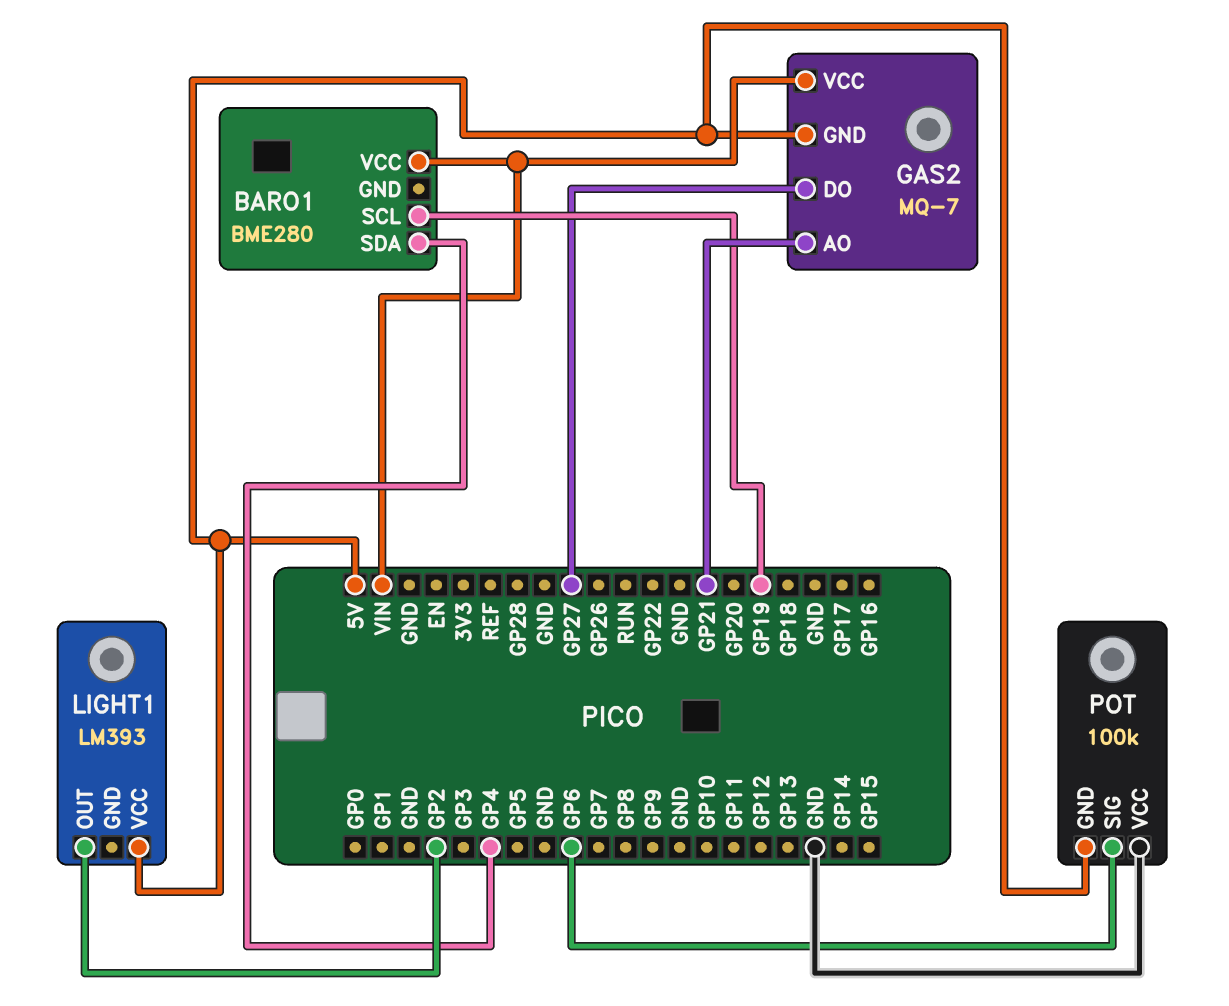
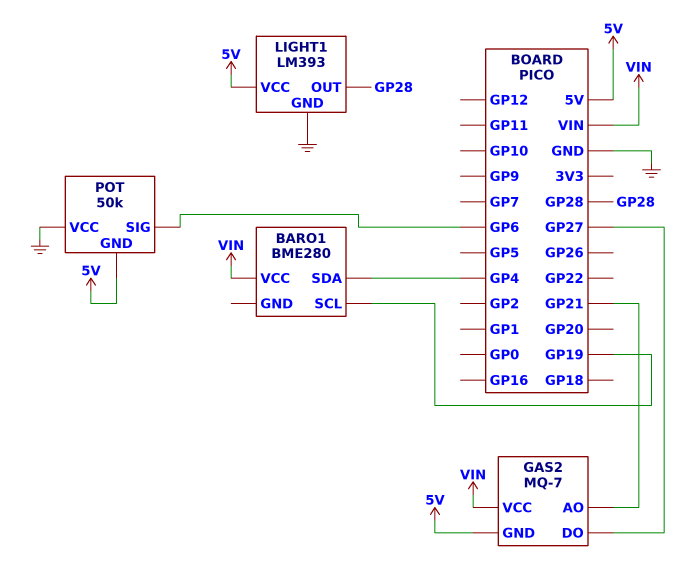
LIGHT1 pin GND: none -> GND
LIGHT1 pin OUT: GP2 -> GP28
POT: 100k -> 50k

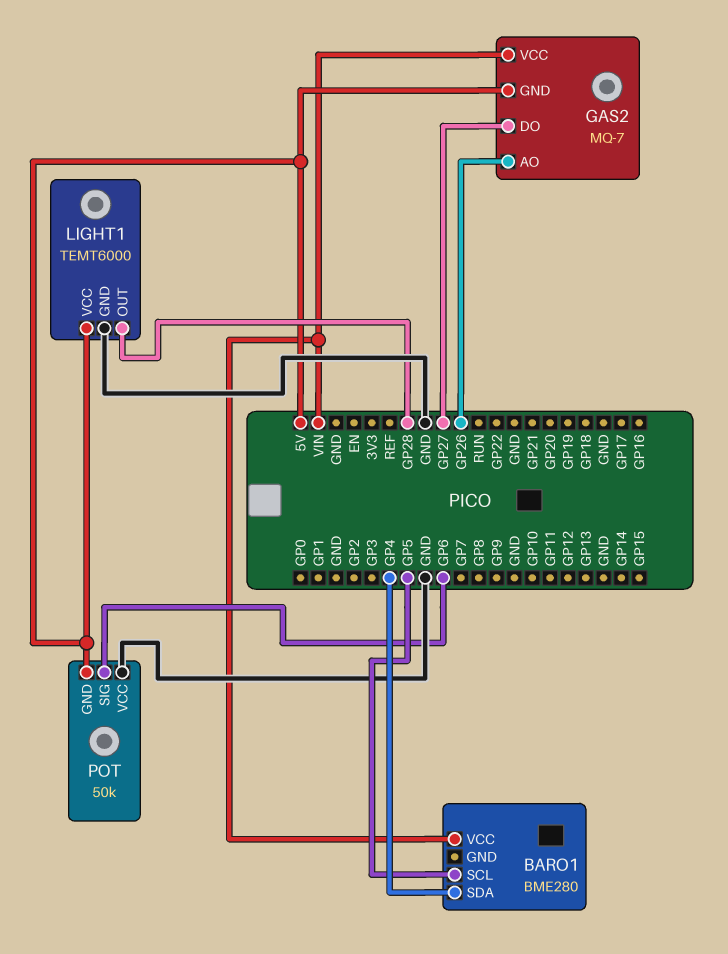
BARO1 pin SCL: GP19 -> GP5
GAS2 pin AO: GP21 -> GP26
LIGHT1: LM393 -> TEMT6000

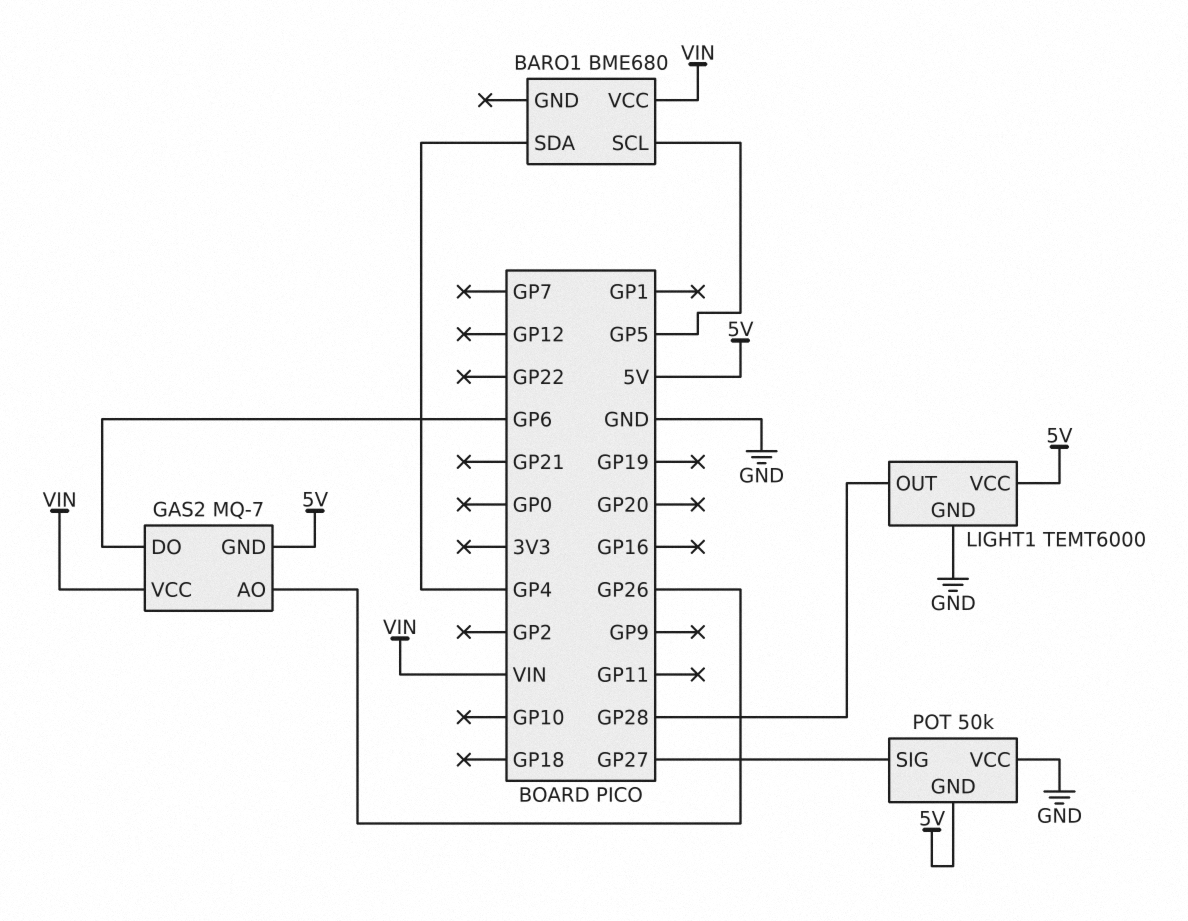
BARO1: BME280 -> BME680
GAS2 pin DO: GP27 -> GP6
POT pin SIG: GP6 -> GP27

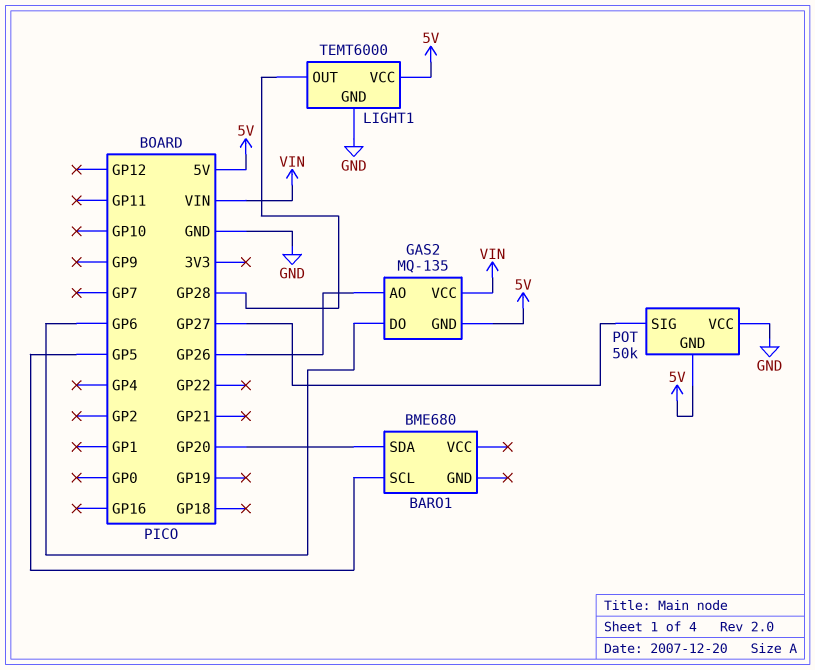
BARO1 pin SDA: GP4 -> GP20
BARO1 pin VCC: VIN -> none
GAS2: MQ-7 -> MQ-135

